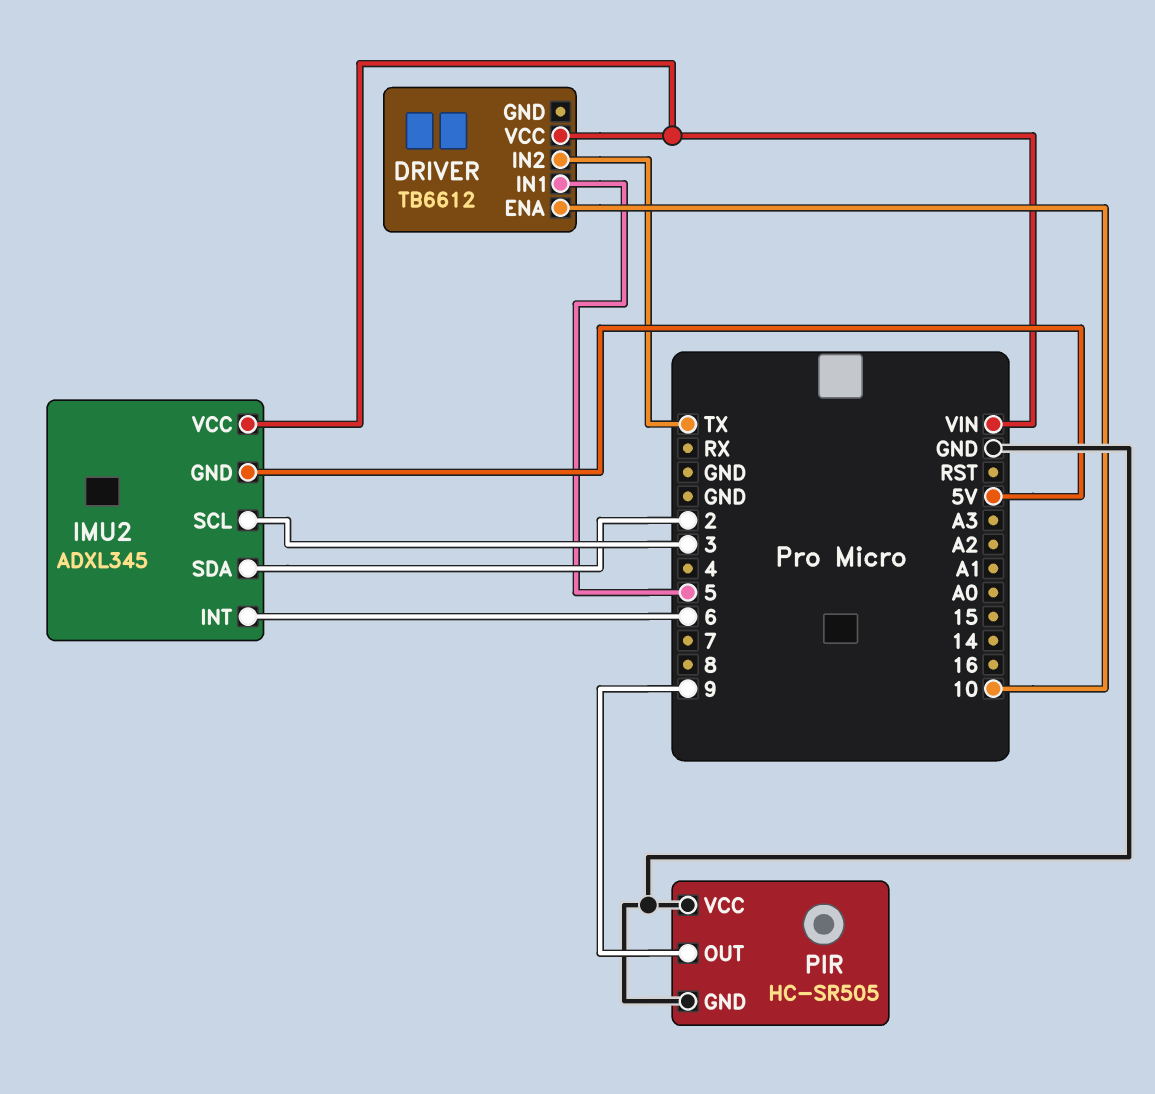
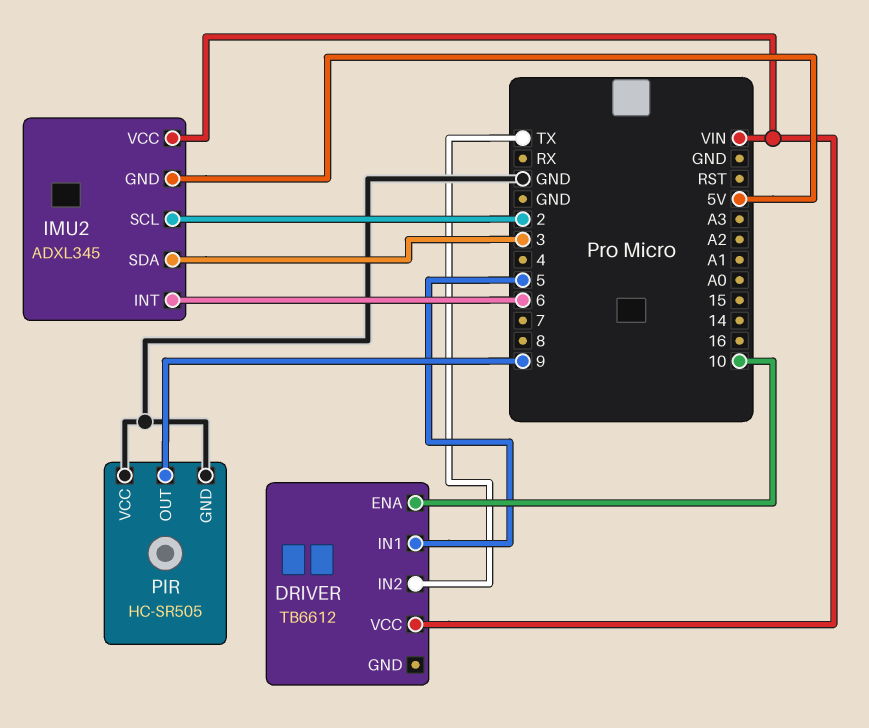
IMU2 pin SCL: 3 -> 2
IMU2 pin SDA: 2 -> 3

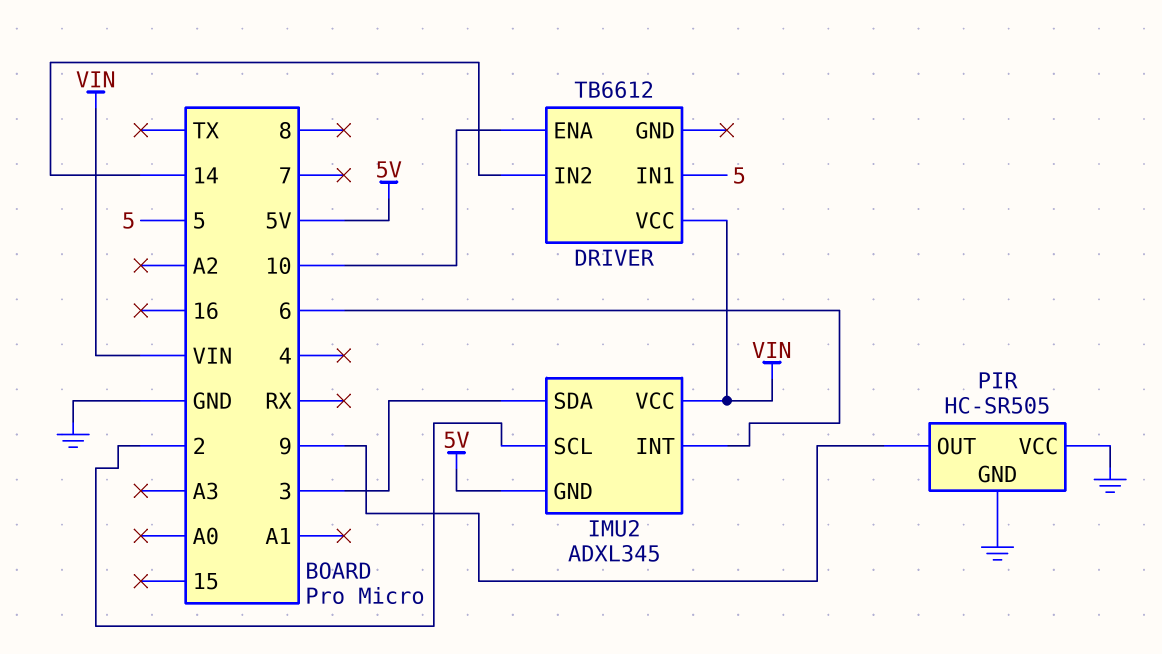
DRIVER pin IN2: TX -> 14

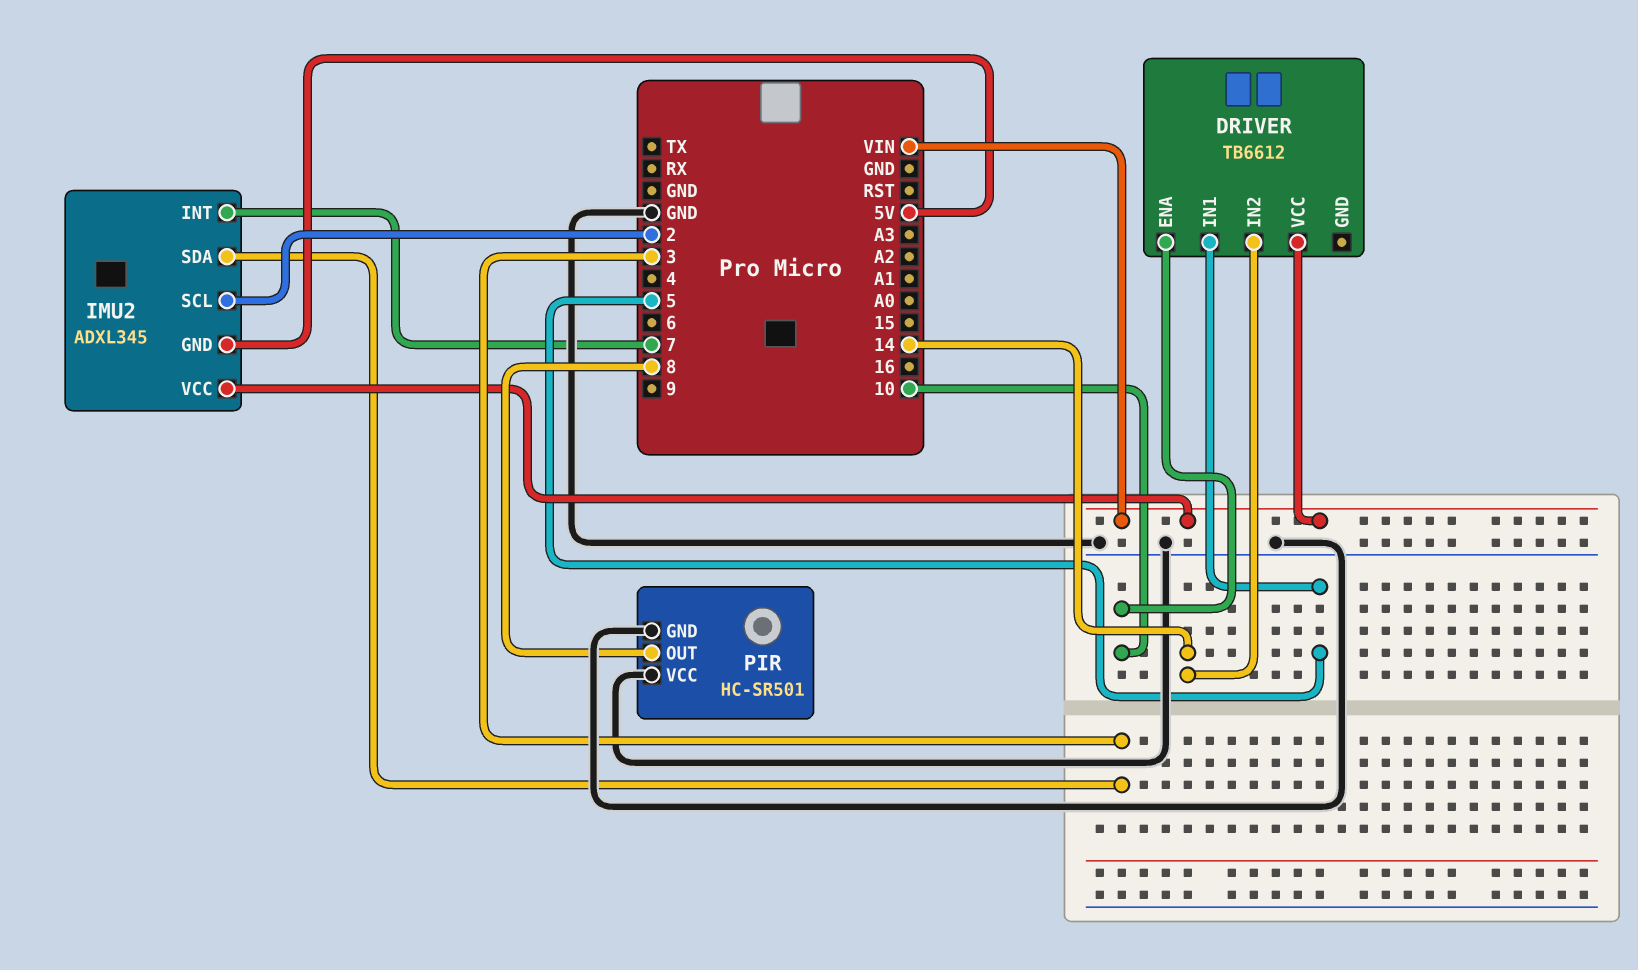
IMU2 pin INT: 6 -> 7
PIR: HC-SR505 -> HC-SR501
PIR pin OUT: 9 -> 8

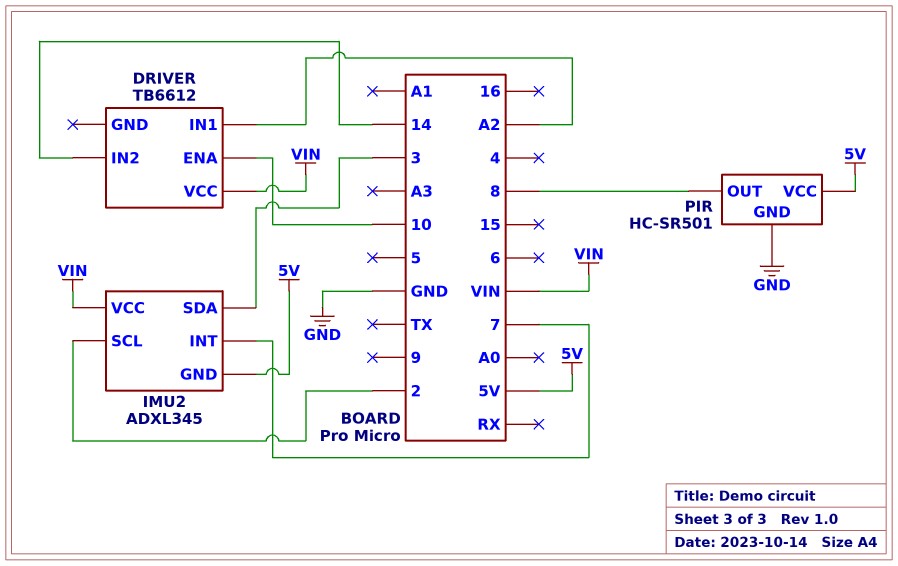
DRIVER pin IN1: 5 -> A2
PIR pin VCC: GND -> 5V

